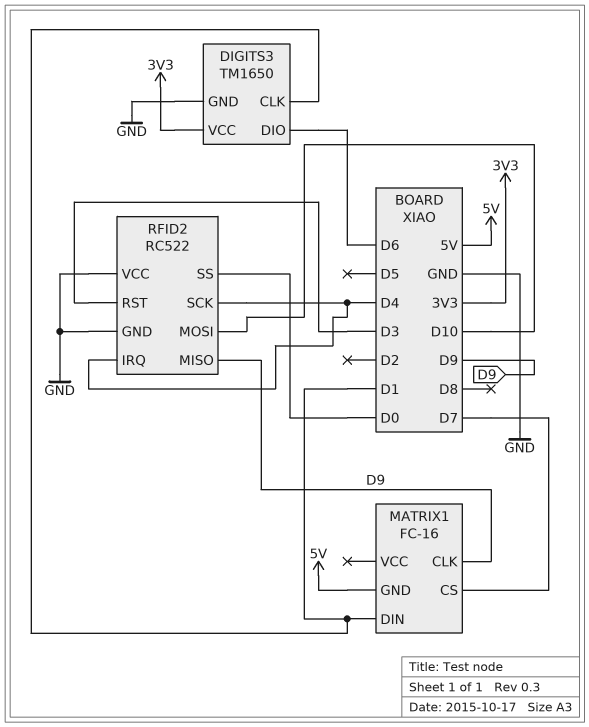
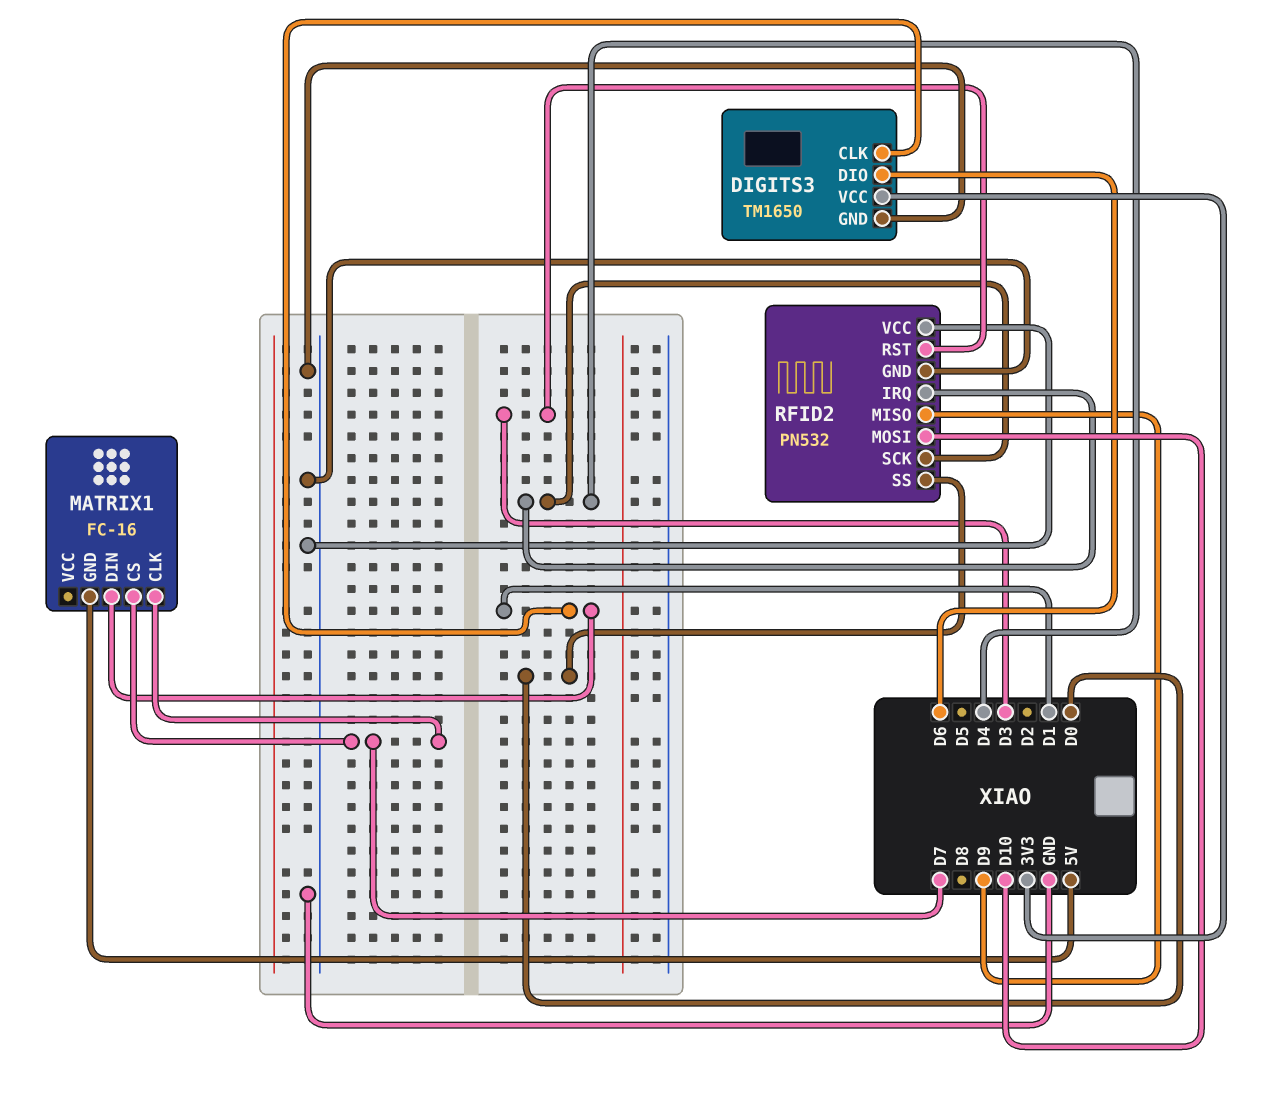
MATRIX1 pin CLK: D9 -> D7
RFID2: RC522 -> PN532

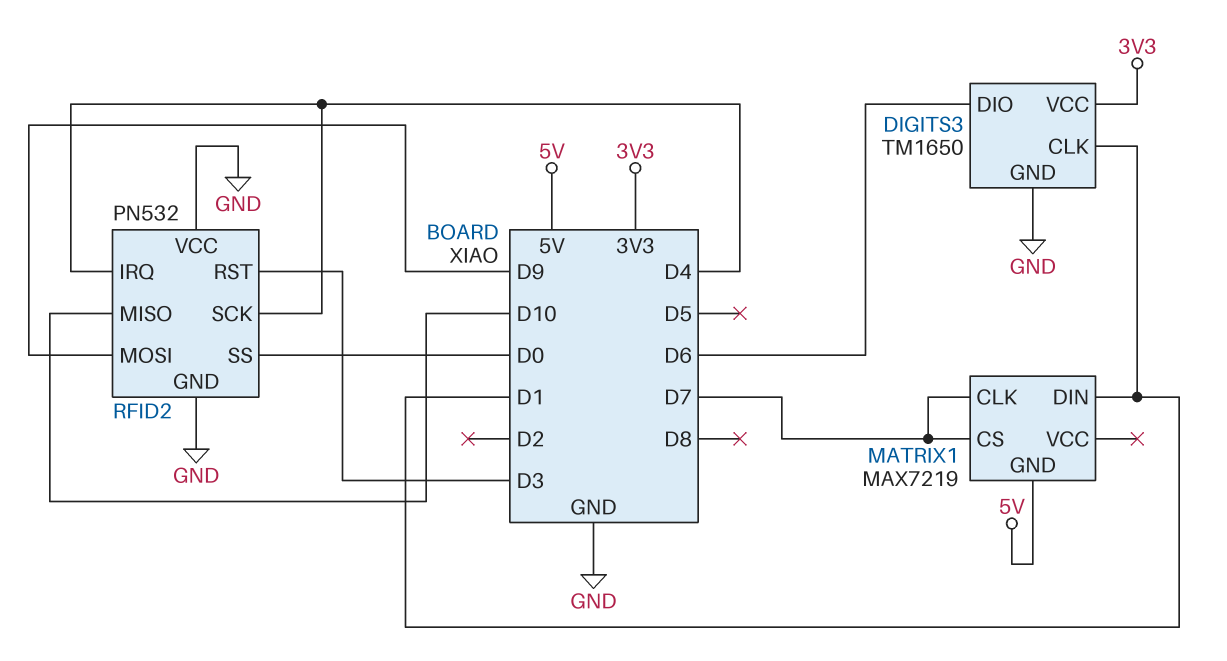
MATRIX1: FC-16 -> MAX7219
RFID2 pin MISO: D9 -> D10
RFID2 pin MOSI: D10 -> D9

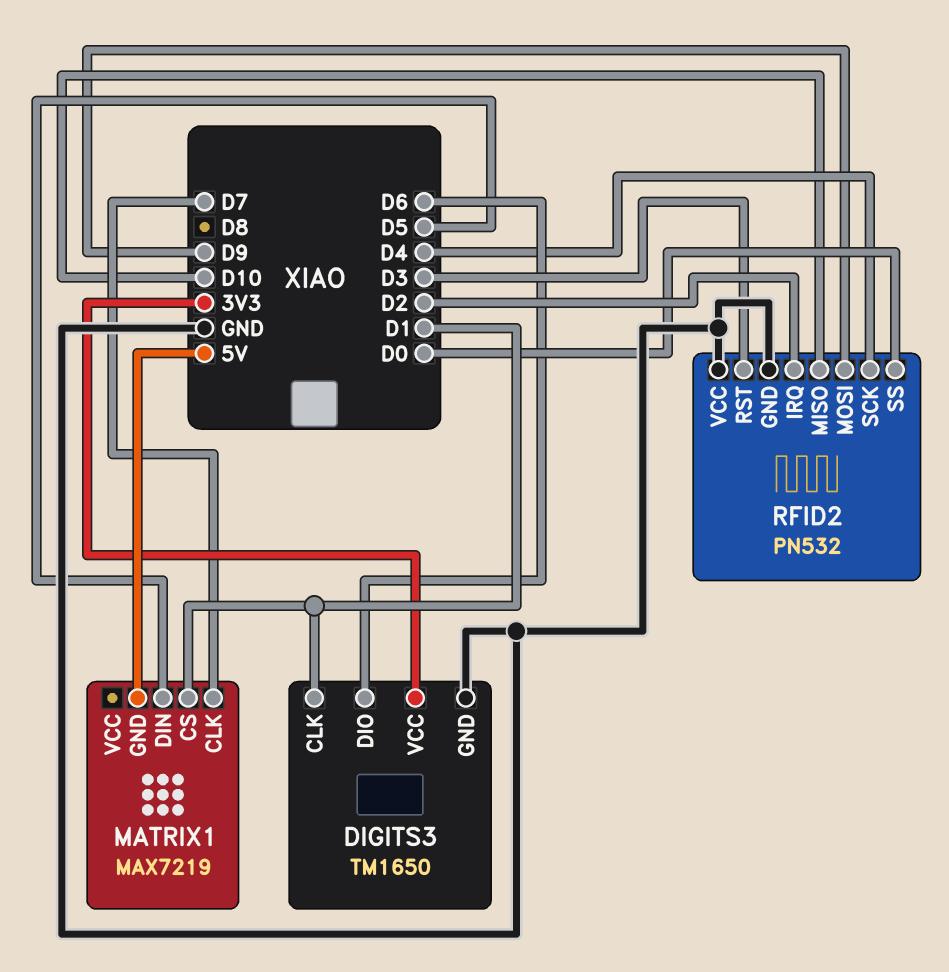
MATRIX1 pin CS: D7 -> D1
MATRIX1 pin DIN: D1 -> D5
RFID2 pin IRQ: D4 -> D2

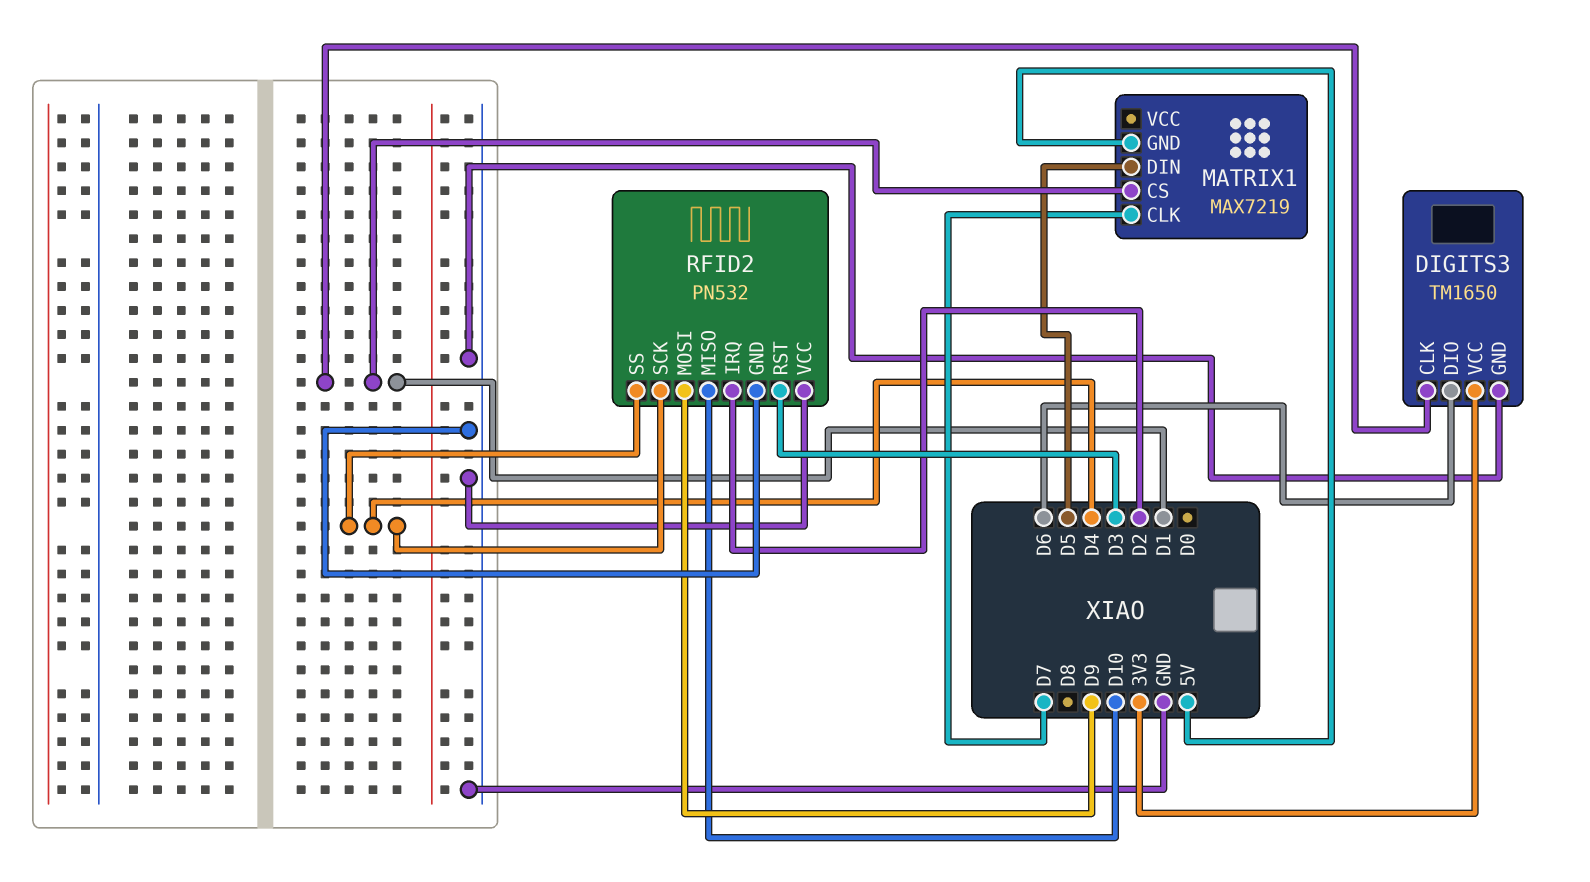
RFID2 pin SS: D0 -> D4

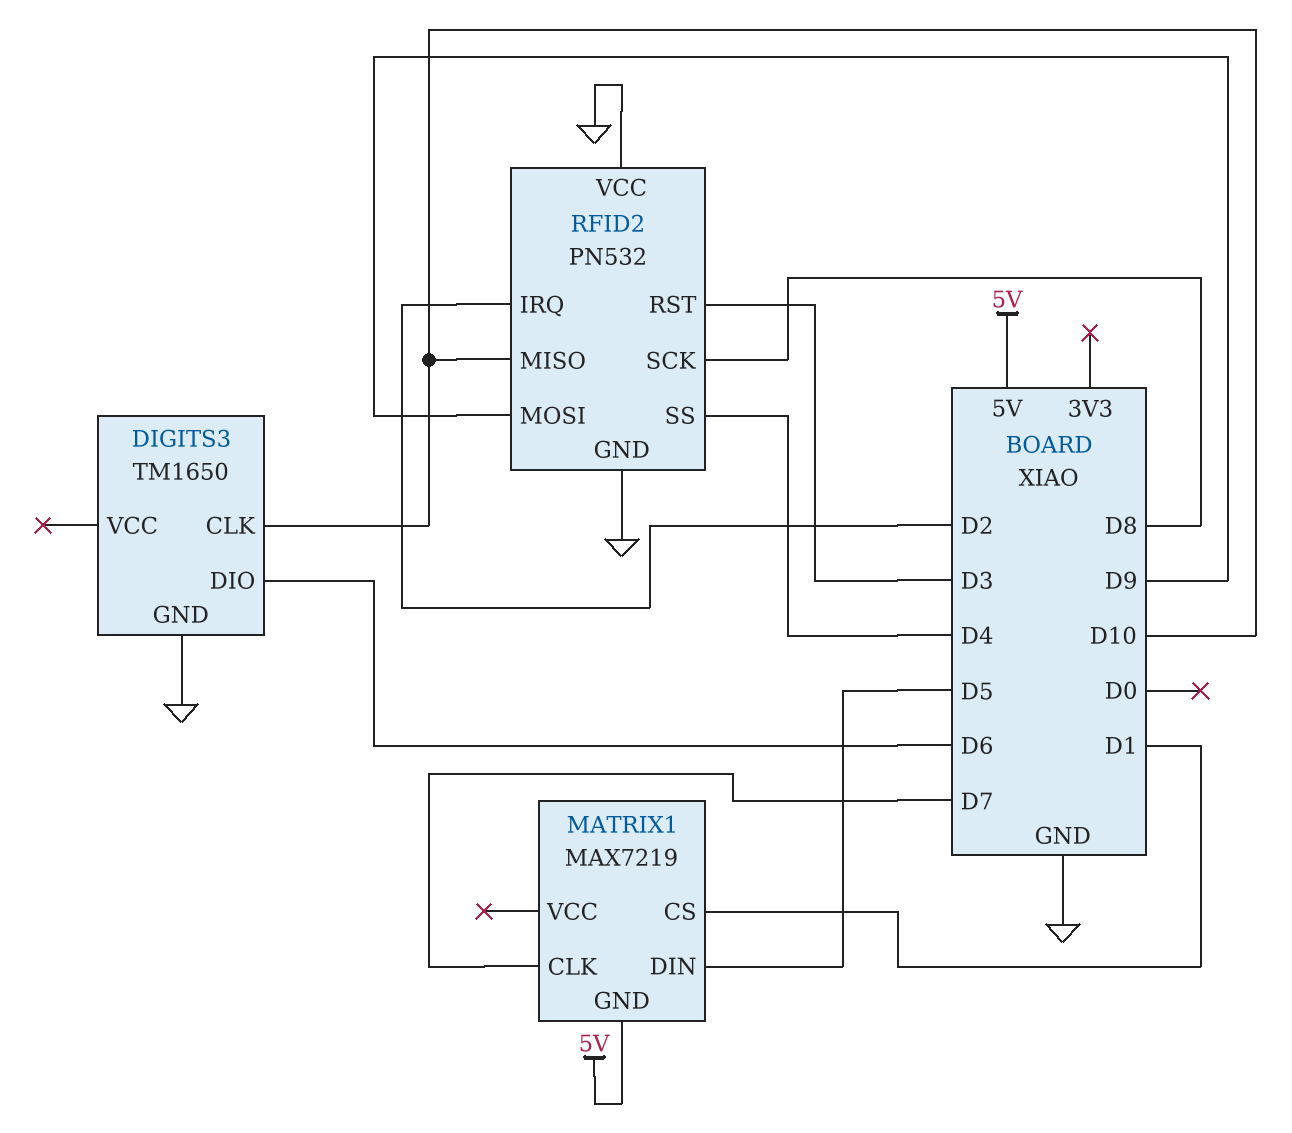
DIGITS3 pin CLK: D1 -> D10
DIGITS3 pin VCC: 3V3 -> none
RFID2 pin SCK: D4 -> D8

